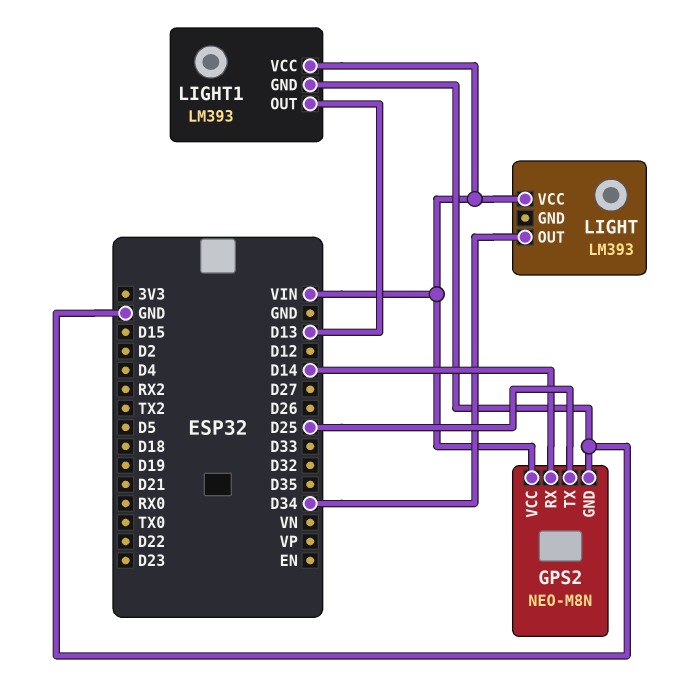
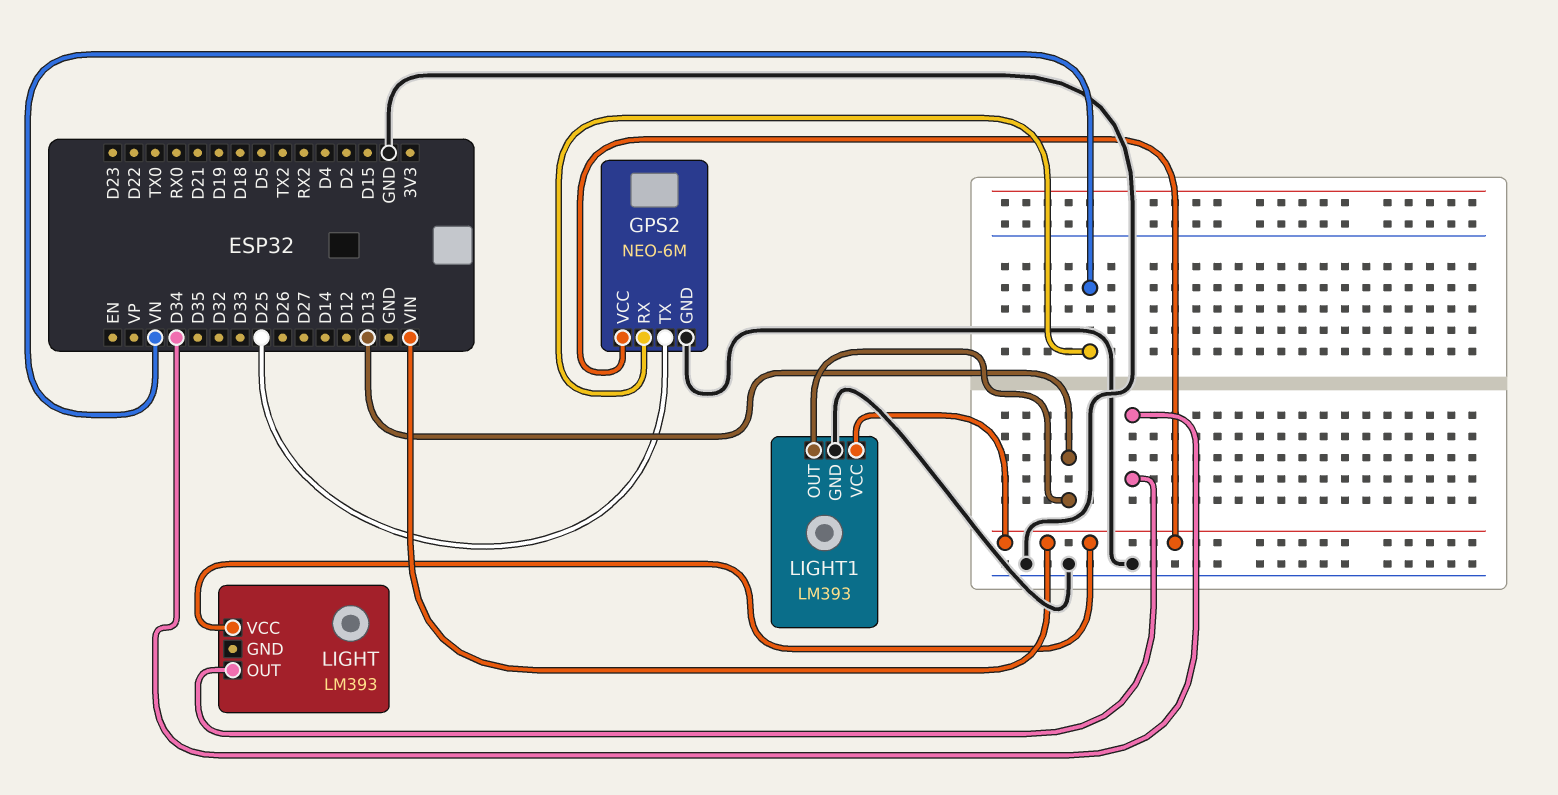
GPS2: NEO-M8N -> NEO-6M
GPS2 pin RX: D14 -> VN

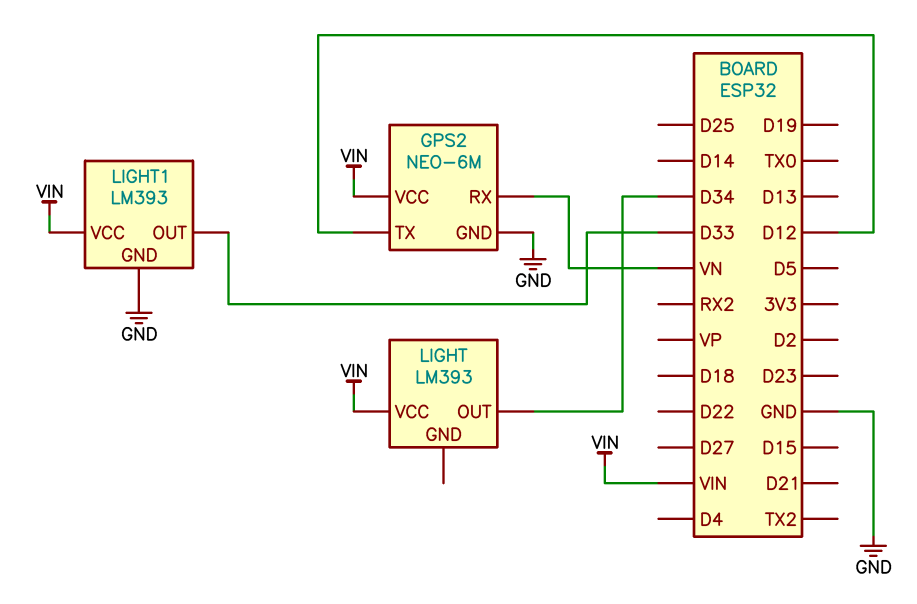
GPS2 pin TX: D25 -> D12
LIGHT1 pin OUT: D13 -> D33

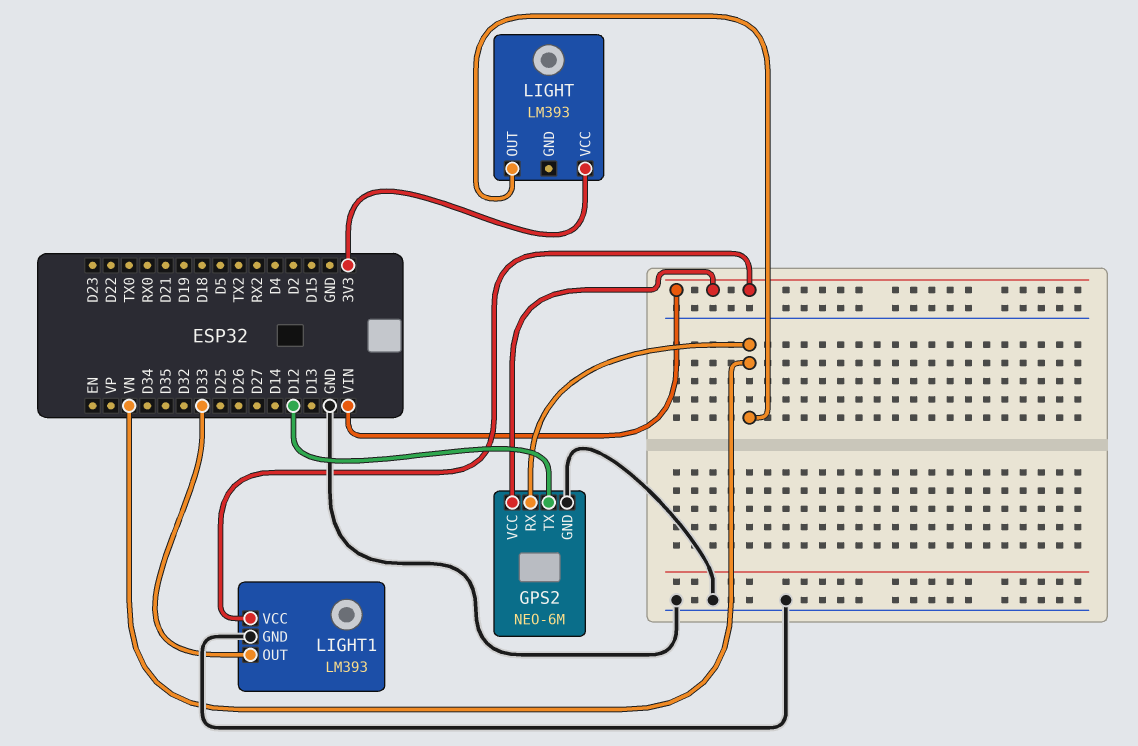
LIGHT pin OUT: D34 -> VN
LIGHT pin VCC: VIN -> 3V3

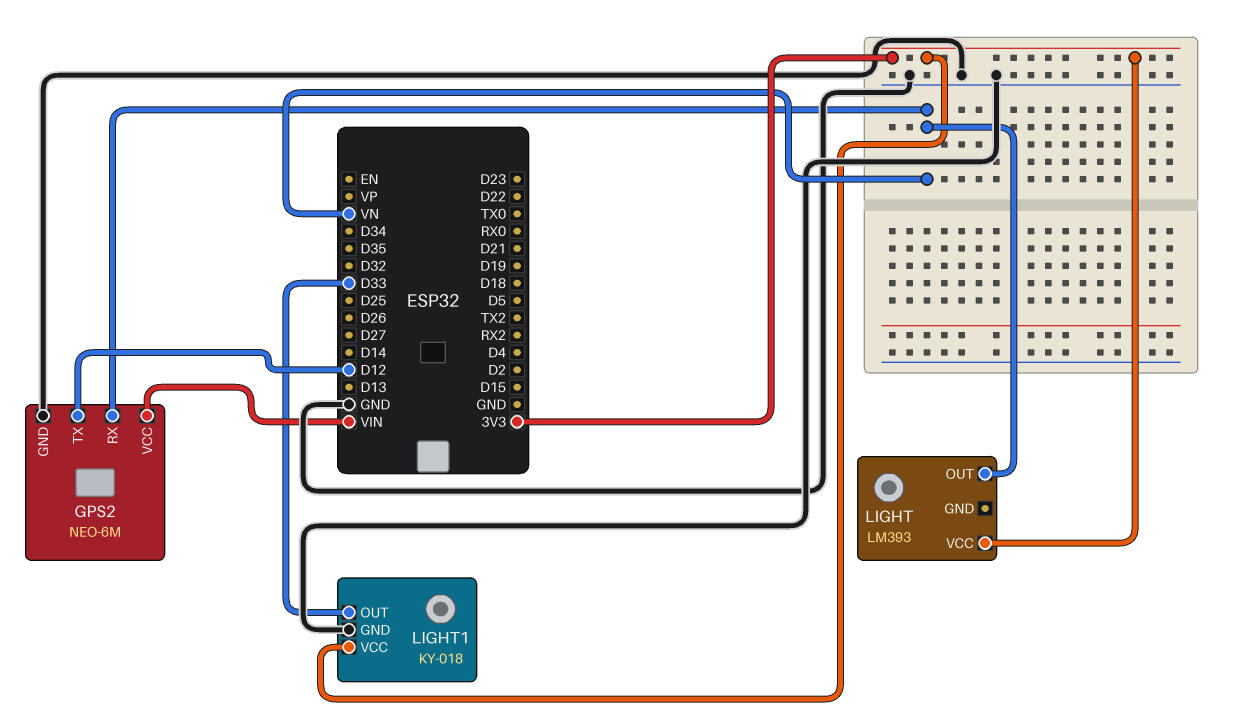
LIGHT1: LM393 -> KY-018
LIGHT1 pin VCC: VIN -> 3V3

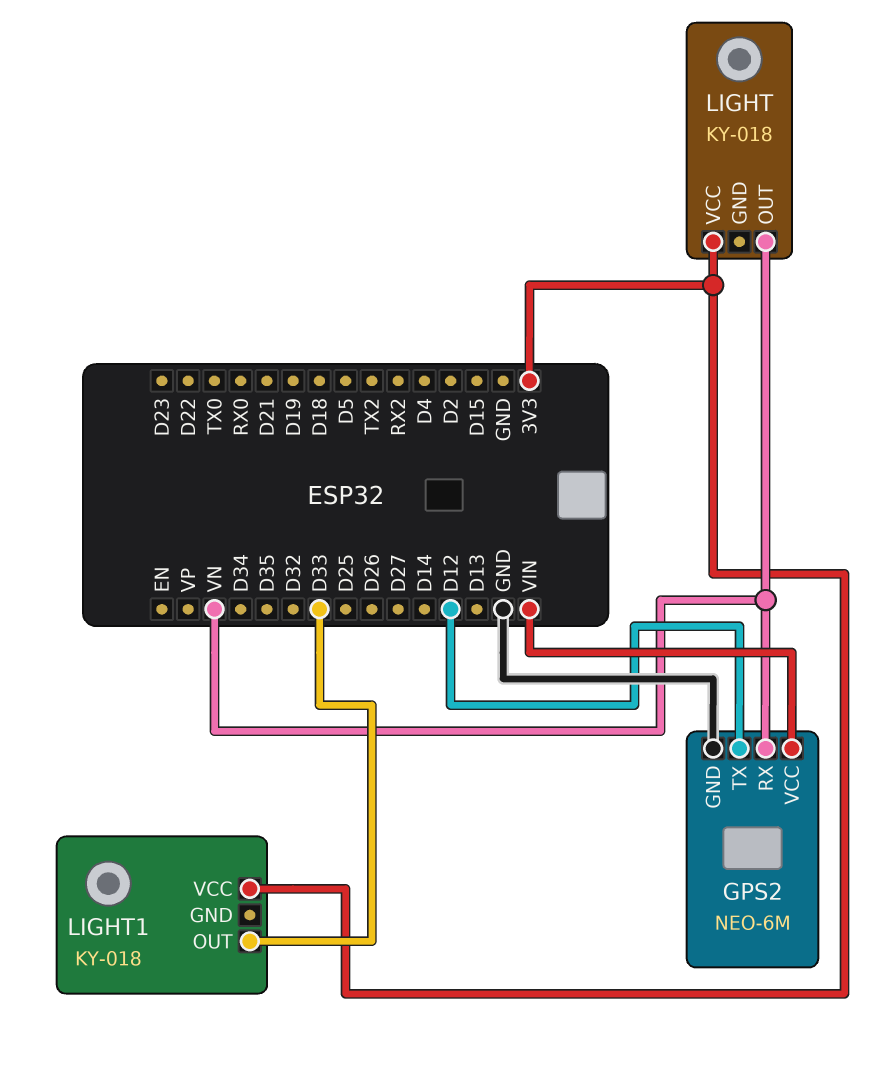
LIGHT: LM393 -> KY-018
LIGHT1 pin GND: GND -> none

